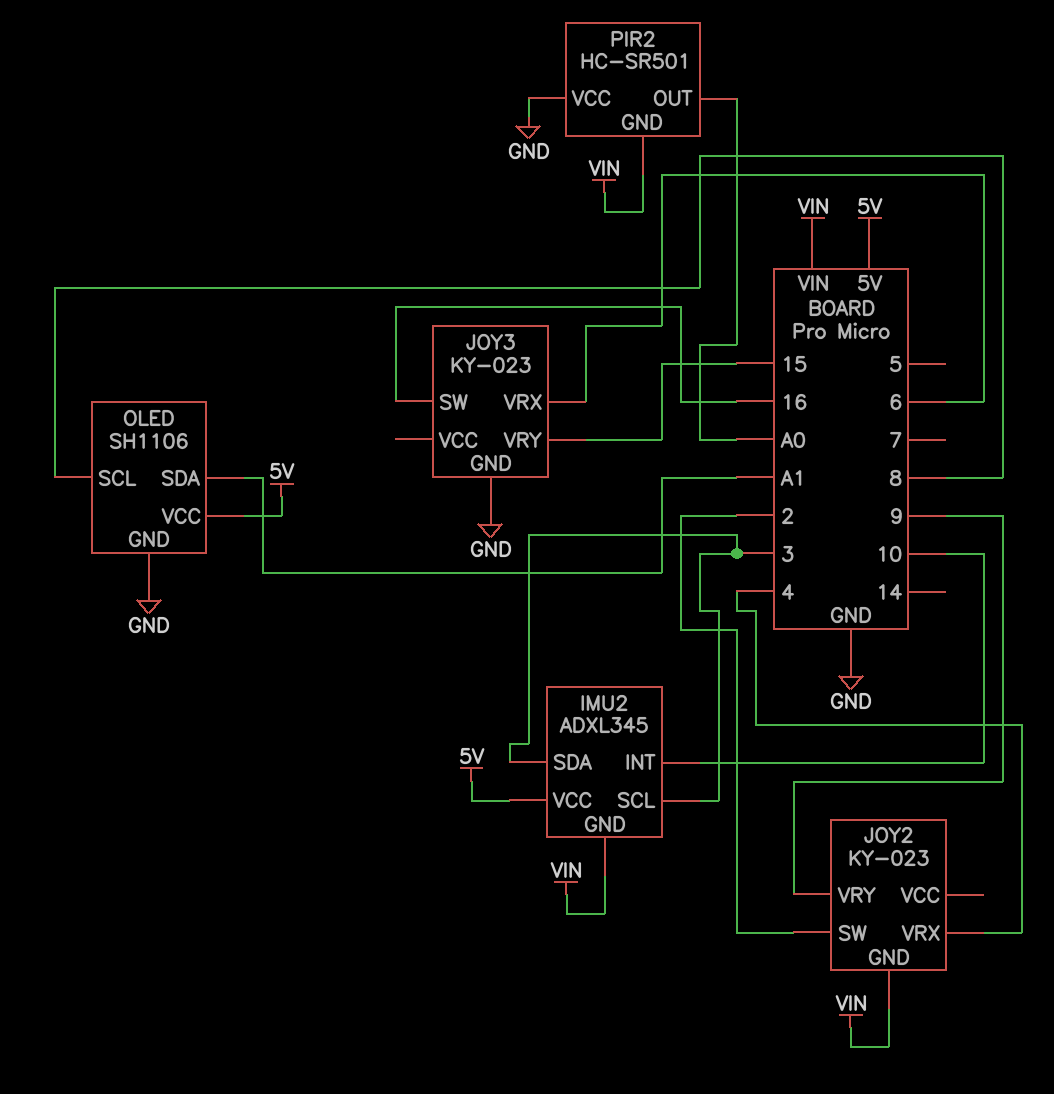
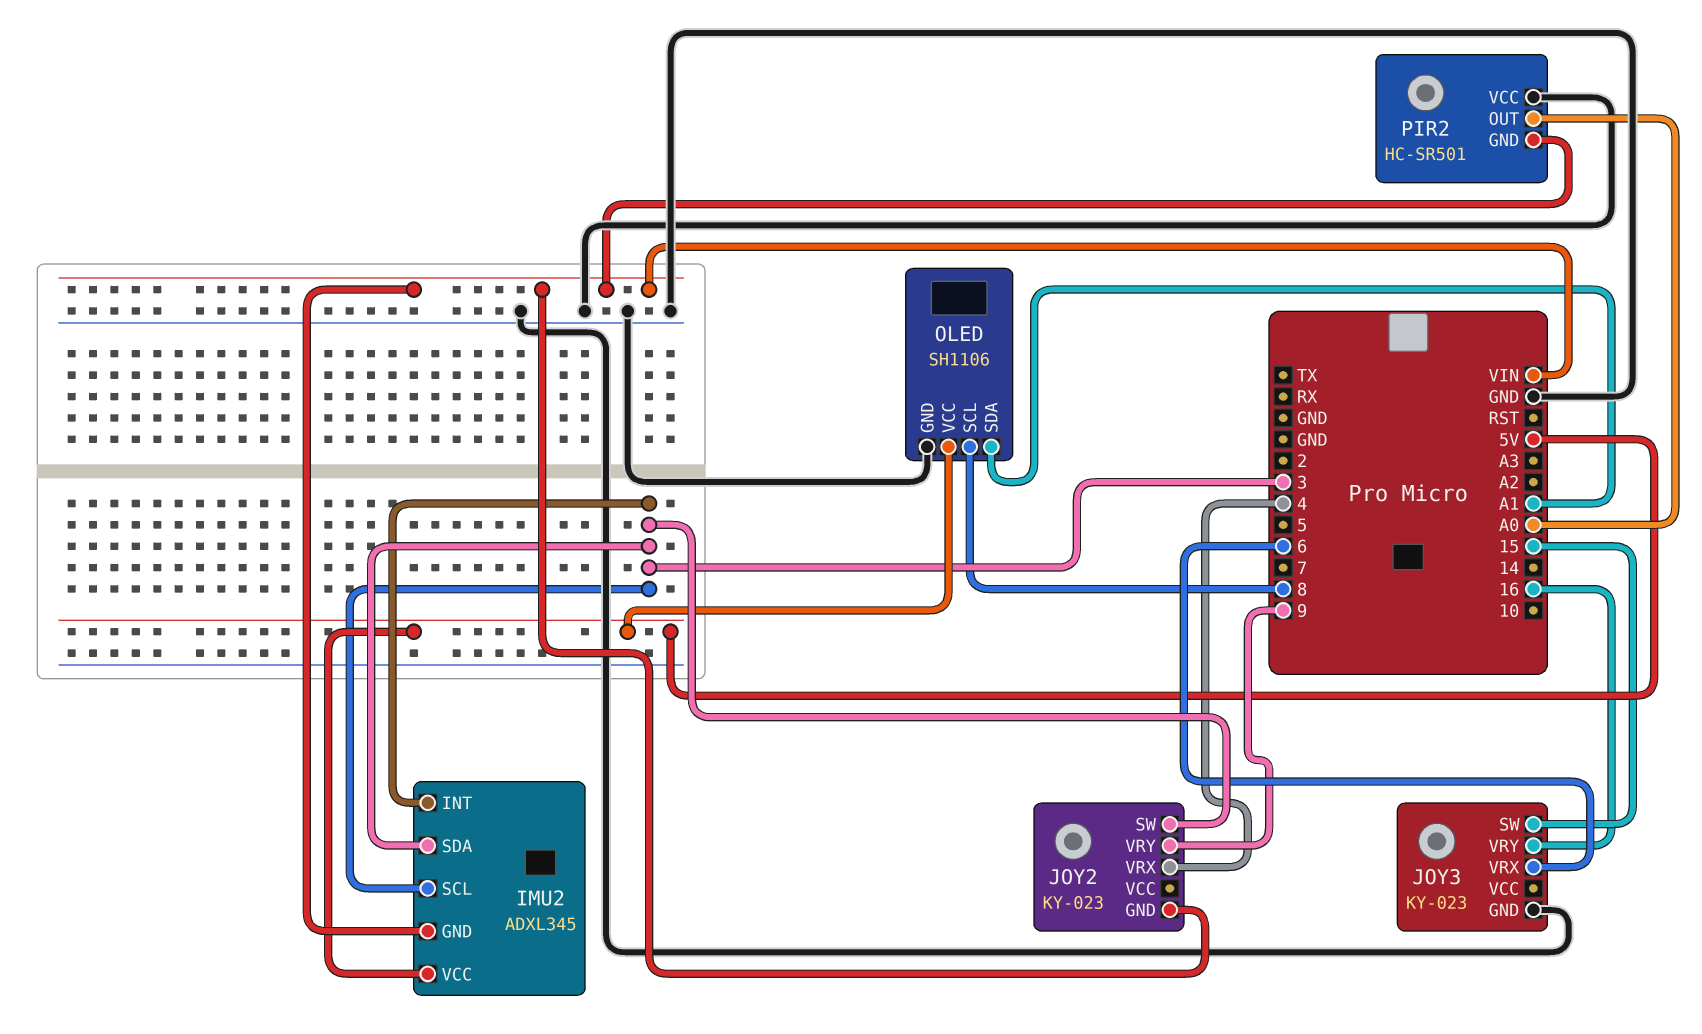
IMU2 pin INT: 10 -> 3
JOY2 pin SW: 2 -> 3
JOY3 pin SW: 16 -> 15
JOY3 pin VRY: 15 -> 16

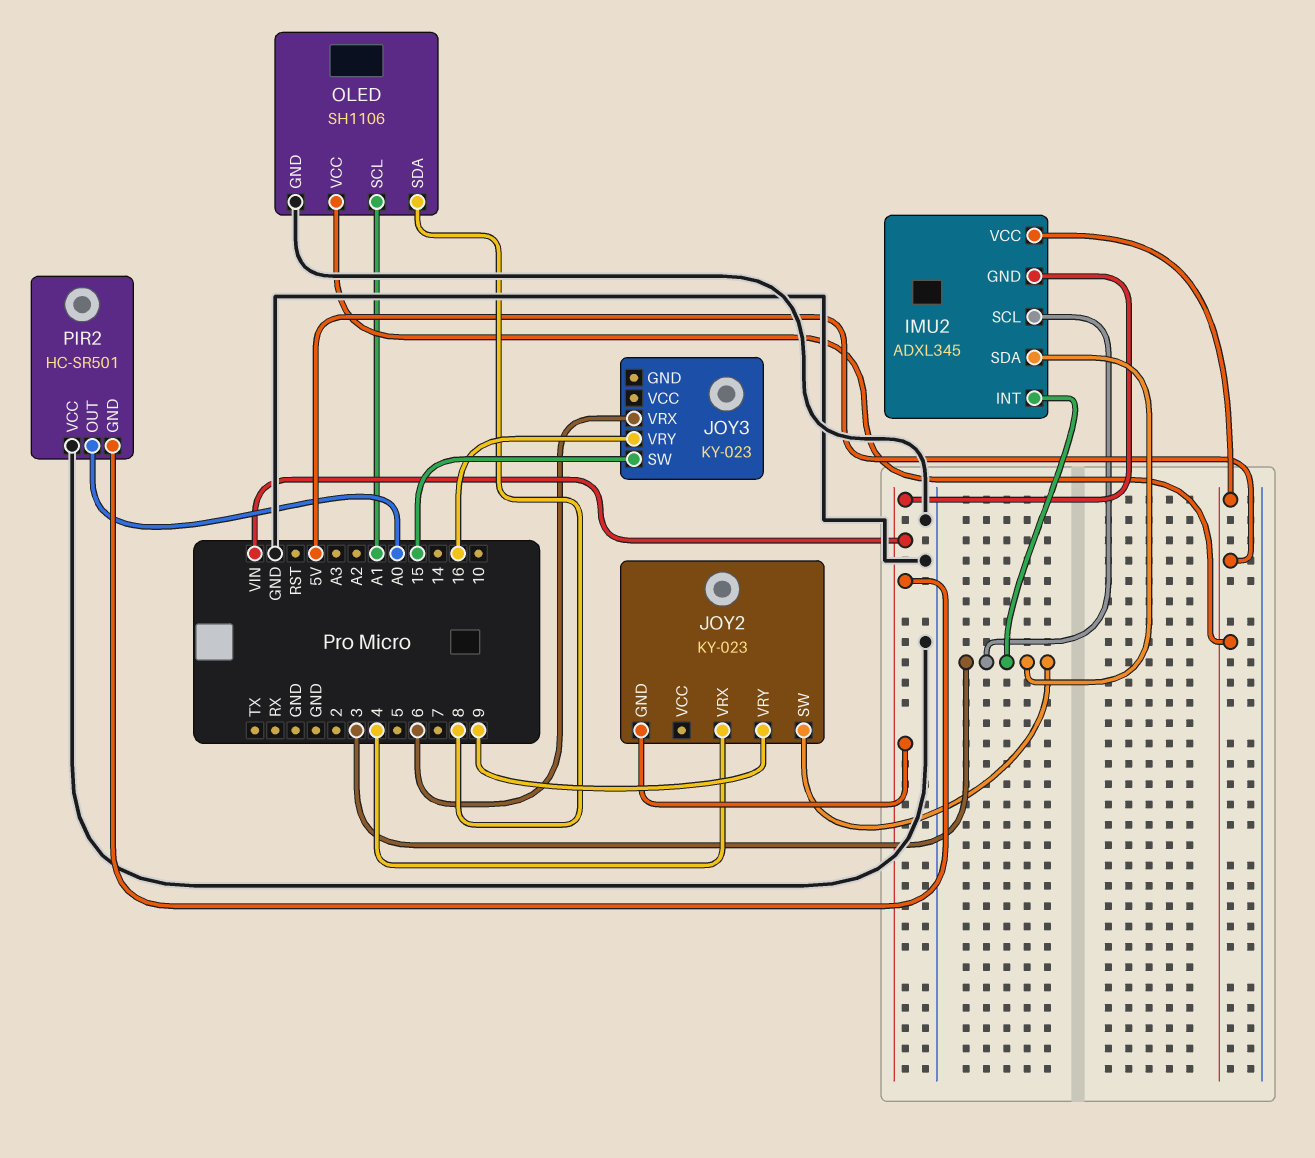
JOY3 pin GND: GND -> none
OLED pin SCL: 8 -> A1
OLED pin SDA: A1 -> 8

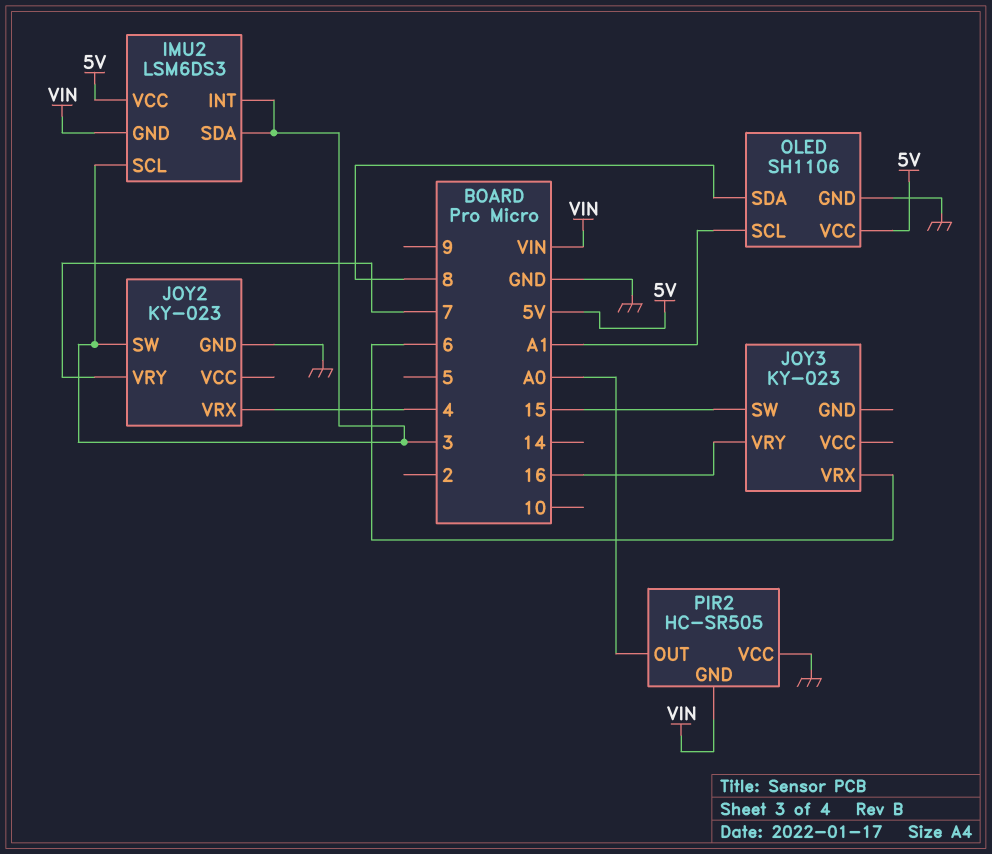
IMU2: ADXL345 -> LSM6DS3
JOY2 pin GND: VIN -> GND
JOY2 pin VRY: 9 -> 7
PIR2: HC-SR501 -> HC-SR505

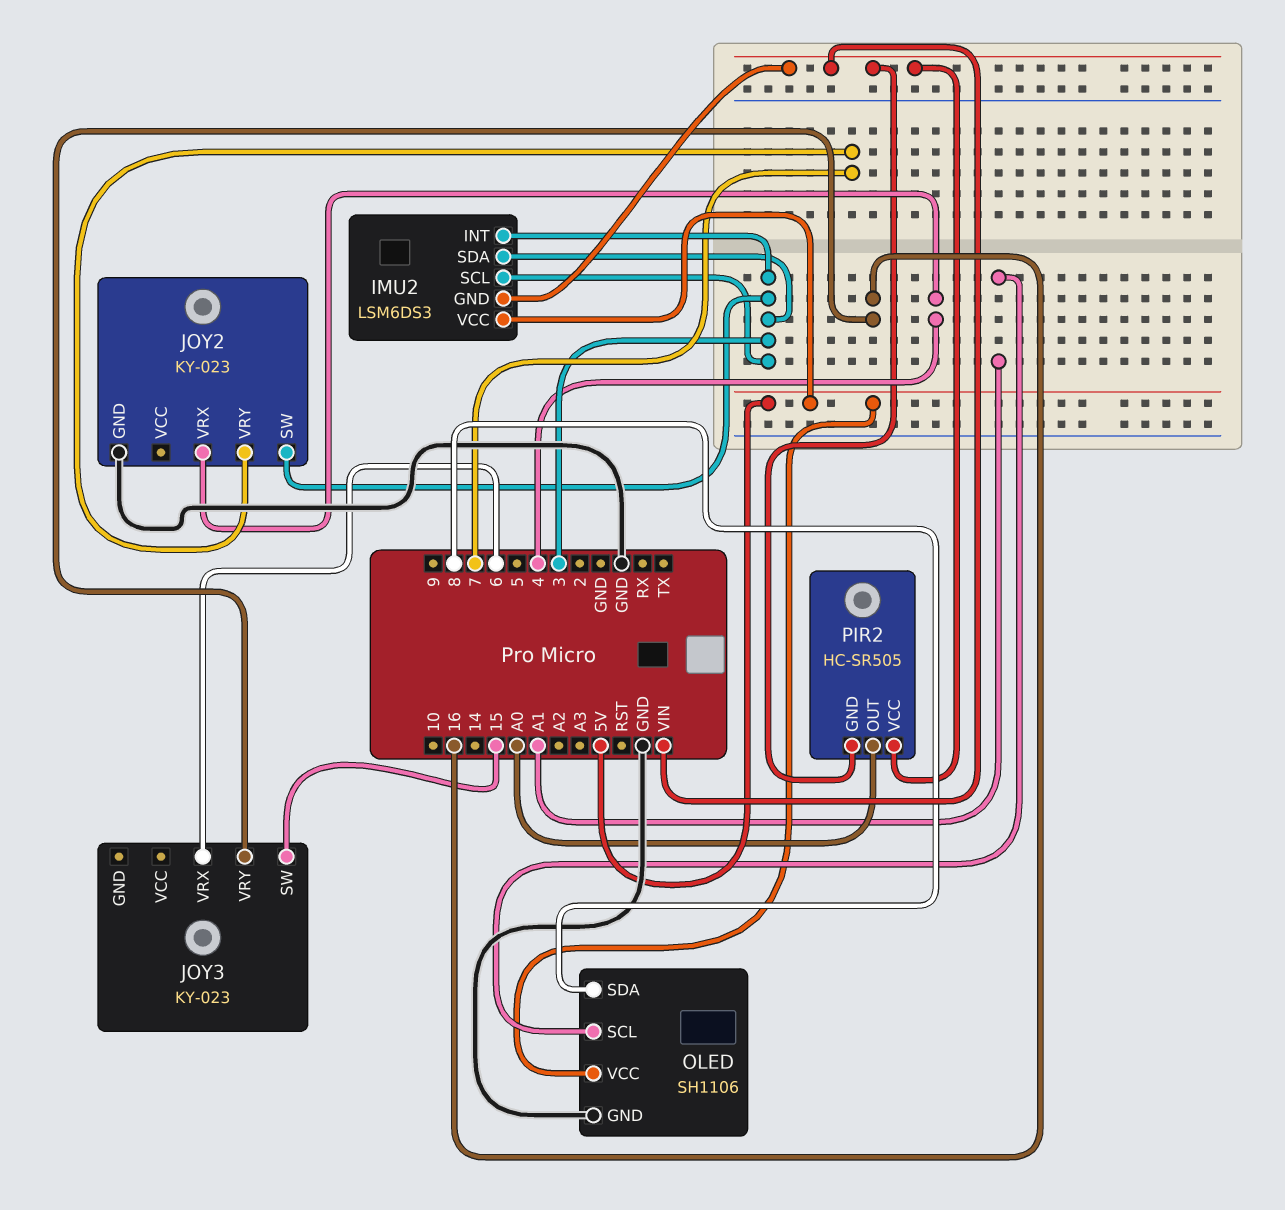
PIR2 pin VCC: GND -> VIN

